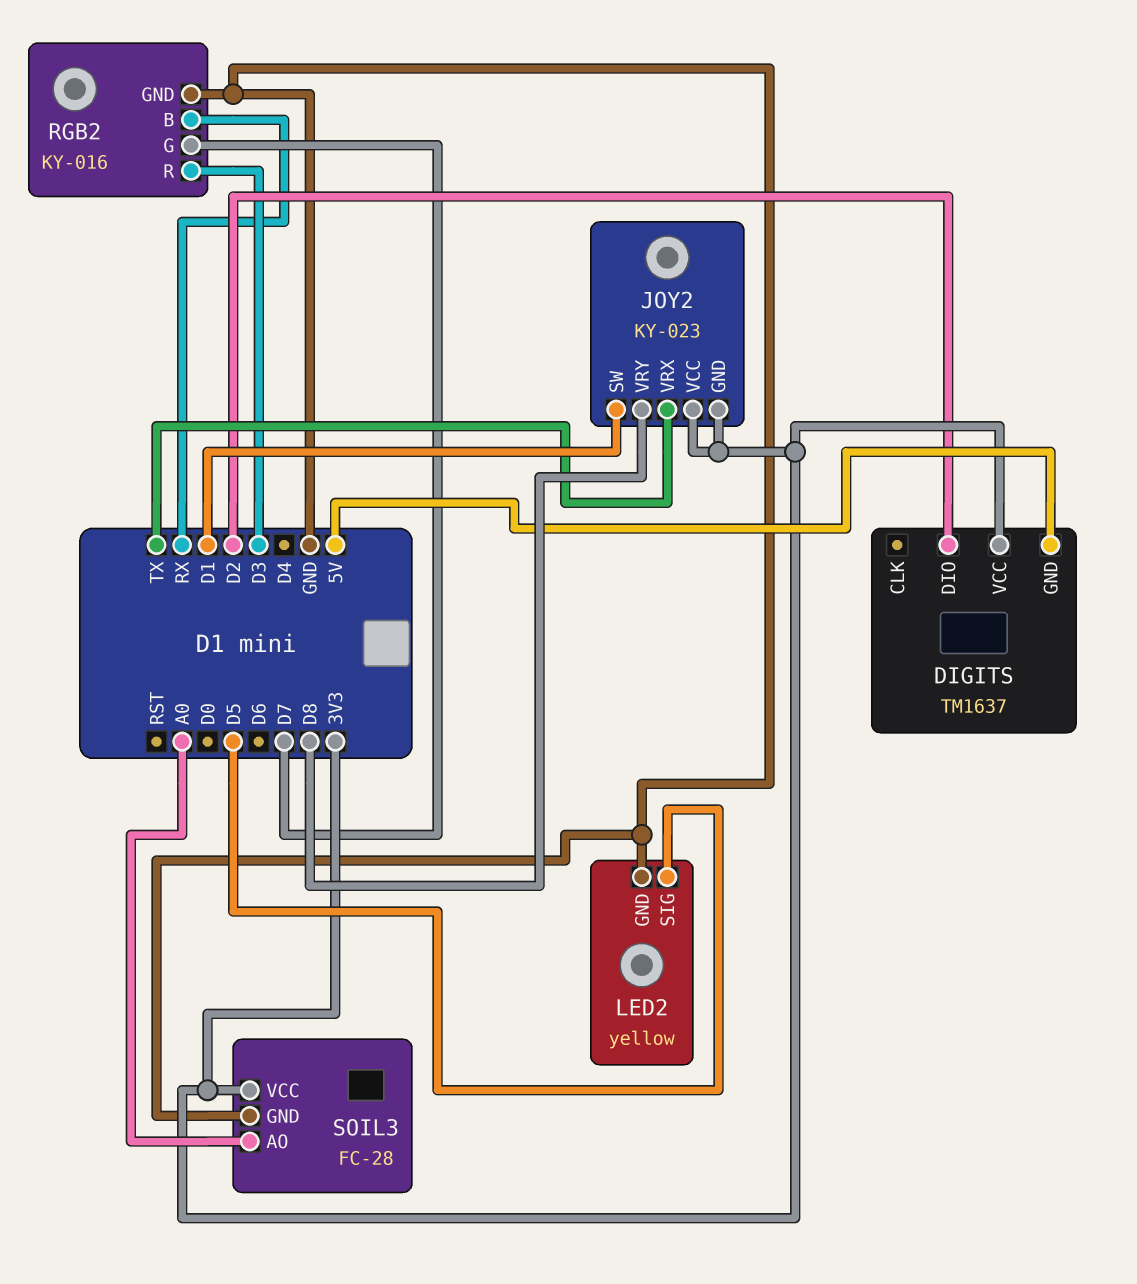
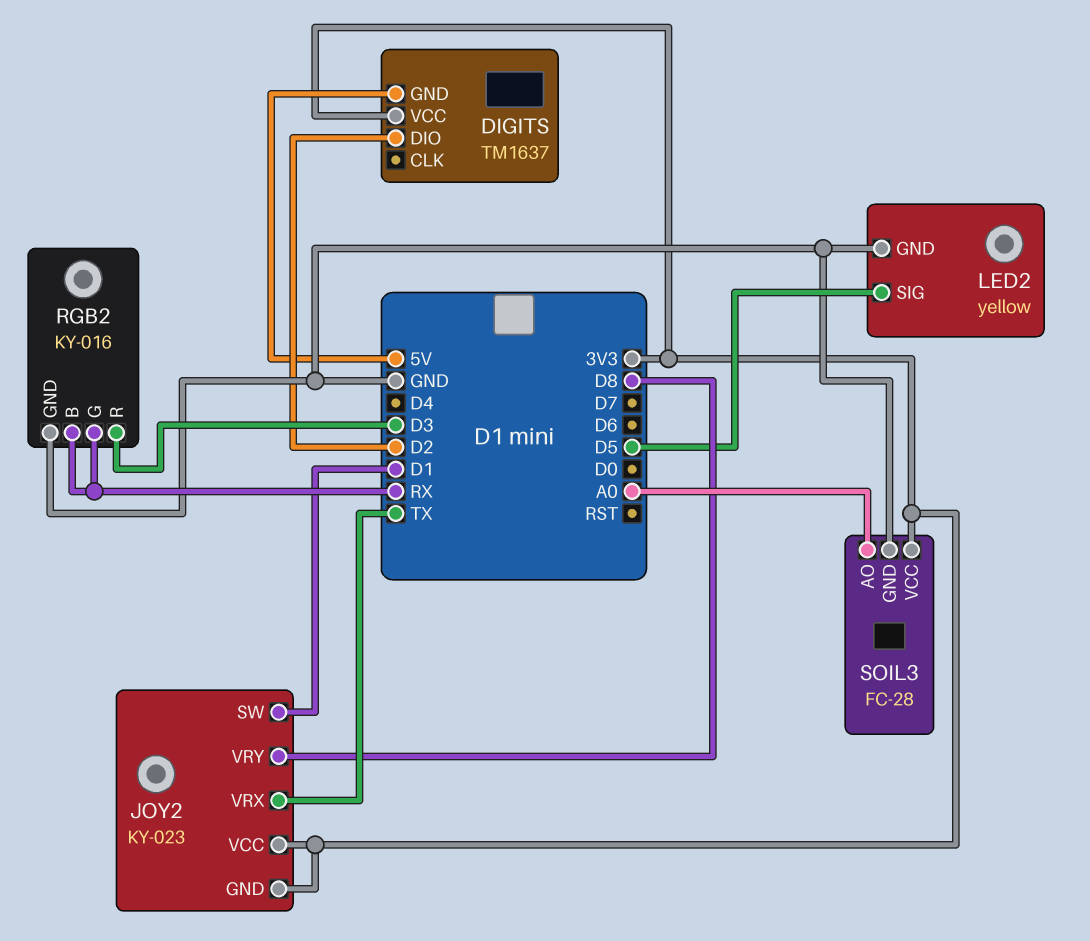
RGB2 pin G: D7 -> RX

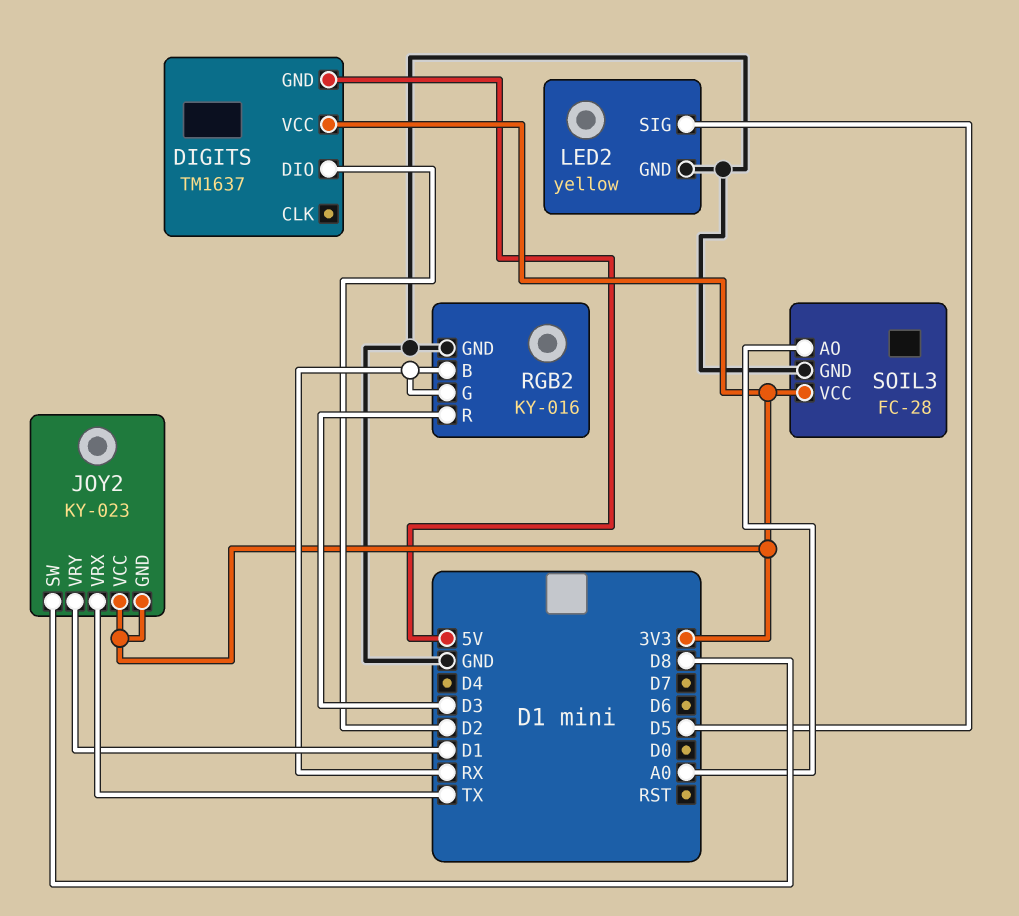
JOY2 pin SW: D1 -> D8
JOY2 pin VRY: D8 -> D1

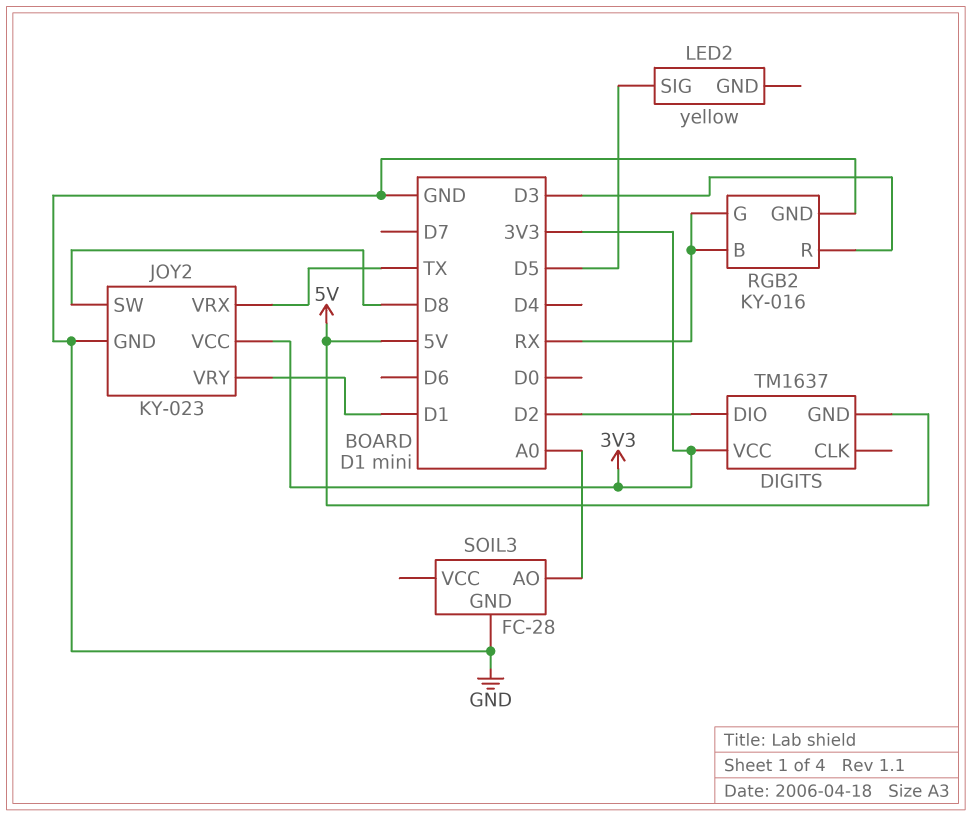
JOY2 pin GND: 3V3 -> GND
LED2 pin GND: GND -> none
SOIL3 pin VCC: 3V3 -> none

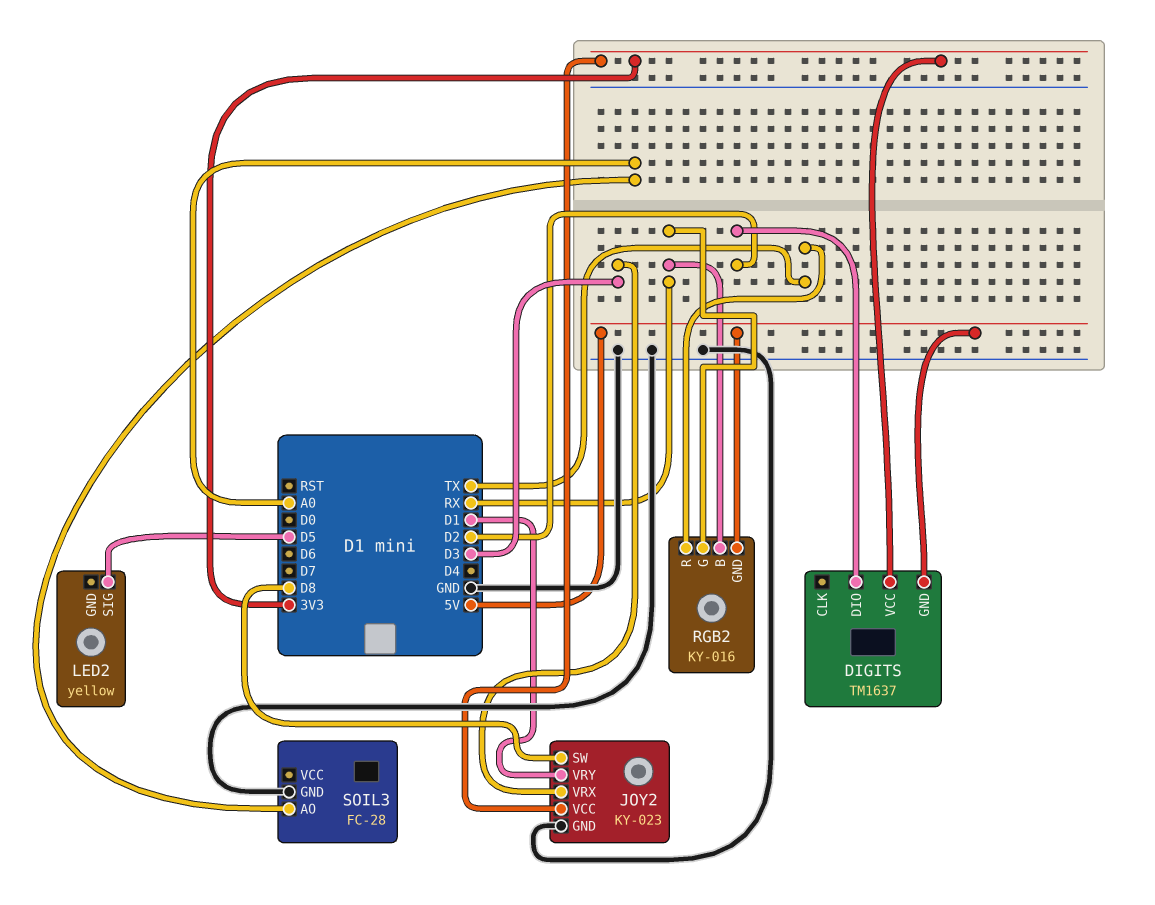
JOY2 pin VRX: TX -> D3
RGB2 pin GND: GND -> 5V
RGB2 pin R: D3 -> TX

